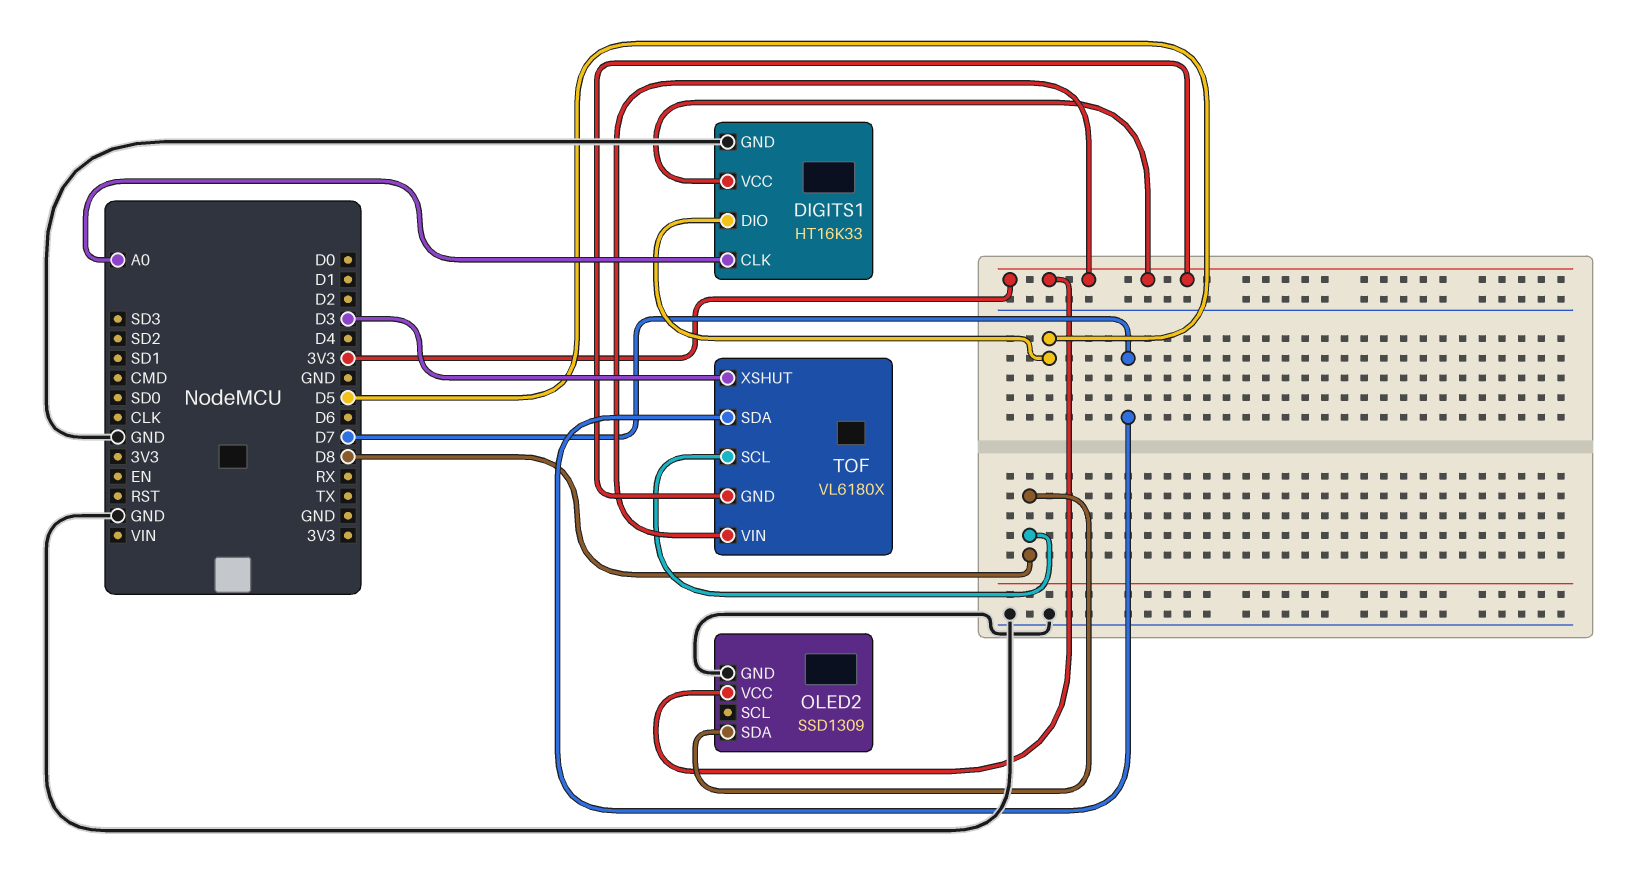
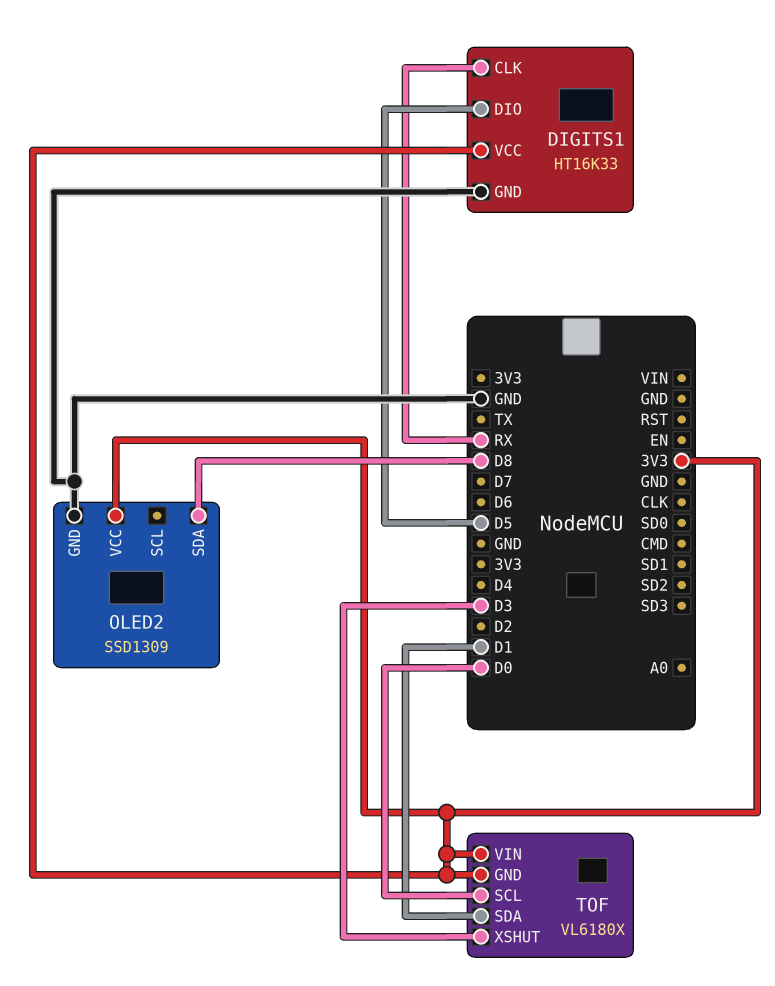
DIGITS1 pin CLK: A0 -> RX
TOF pin SCL: D8 -> D0
TOF pin SDA: D7 -> D1

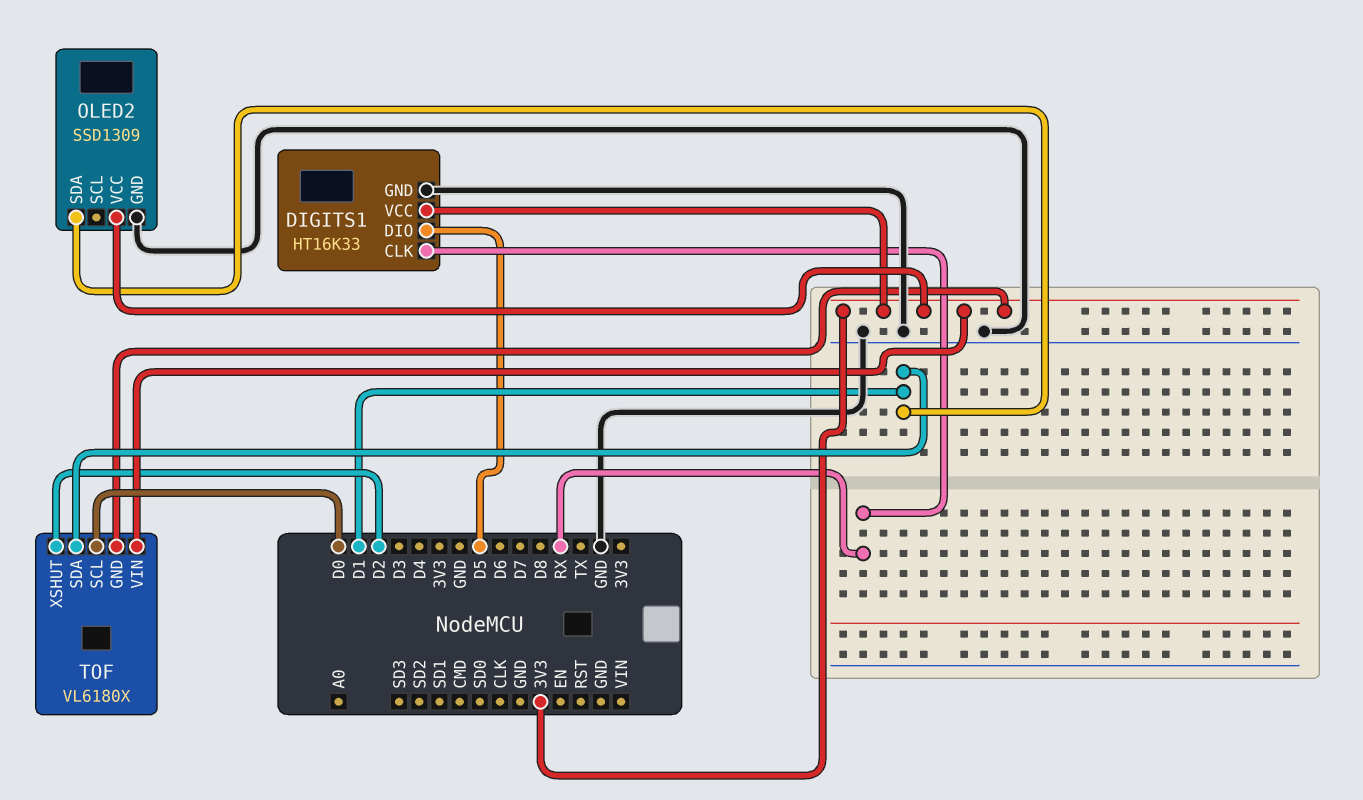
OLED2 pin SDA: D8 -> D1
TOF pin XSHUT: D3 -> D2

